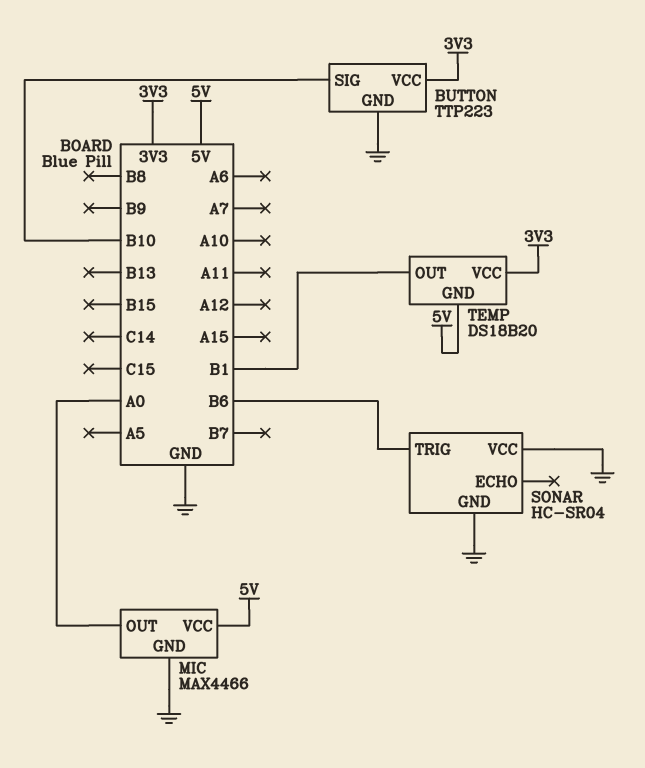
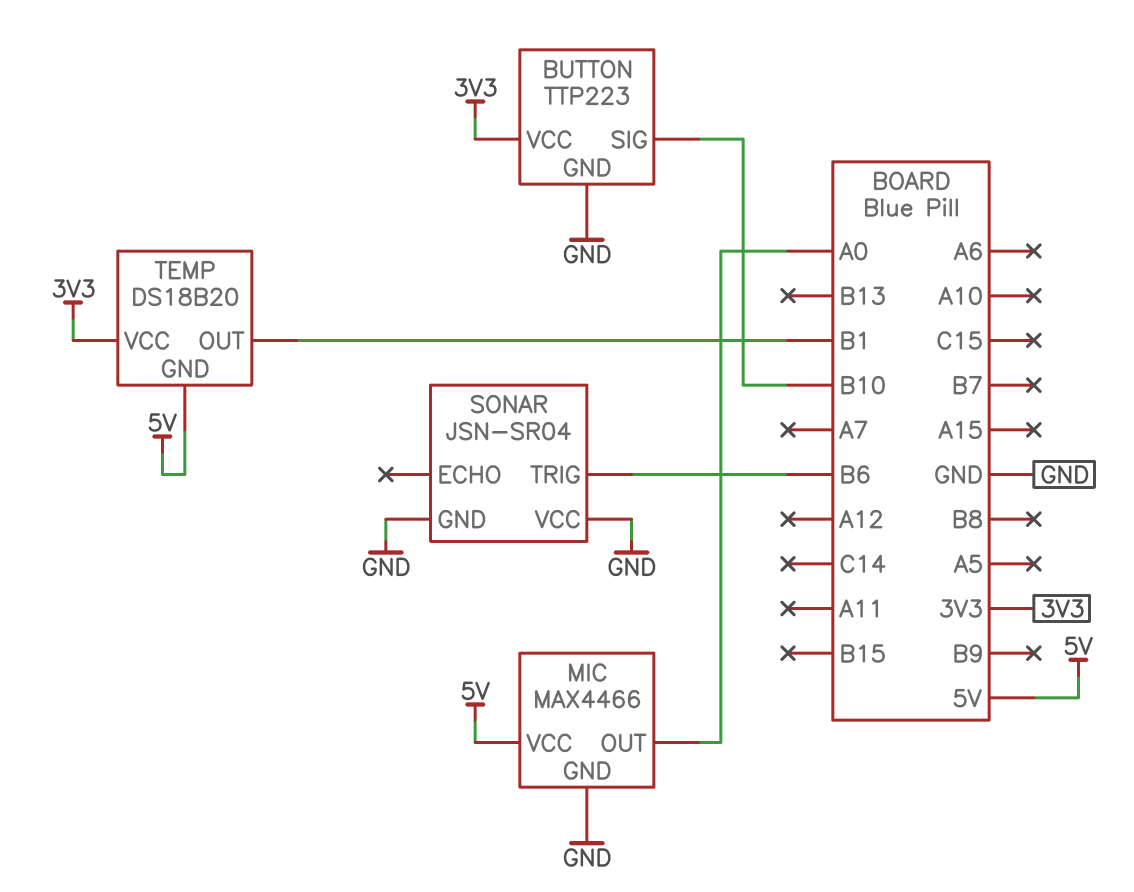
SONAR: HC-SR04 -> JSN-SR04

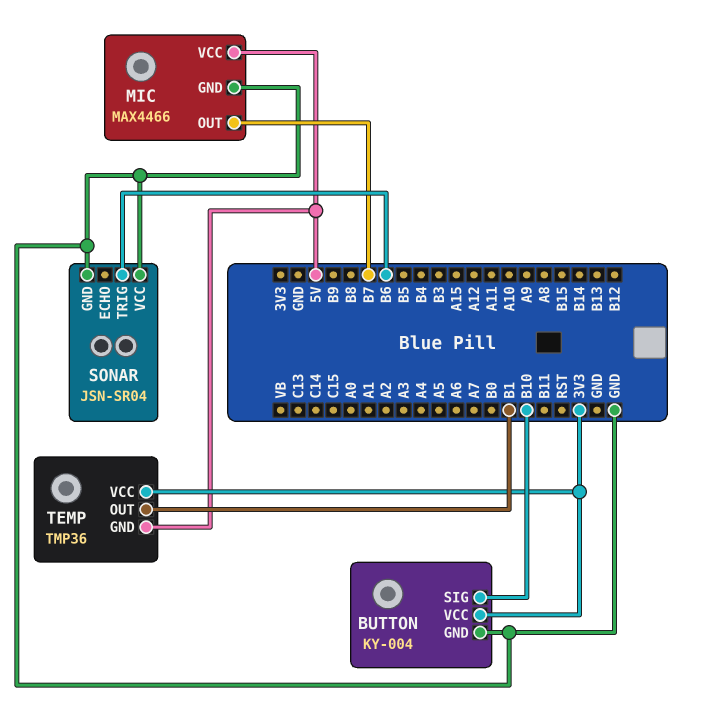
BUTTON: TTP223 -> KY-004
MIC pin OUT: A0 -> B7
TEMP: DS18B20 -> TMP36

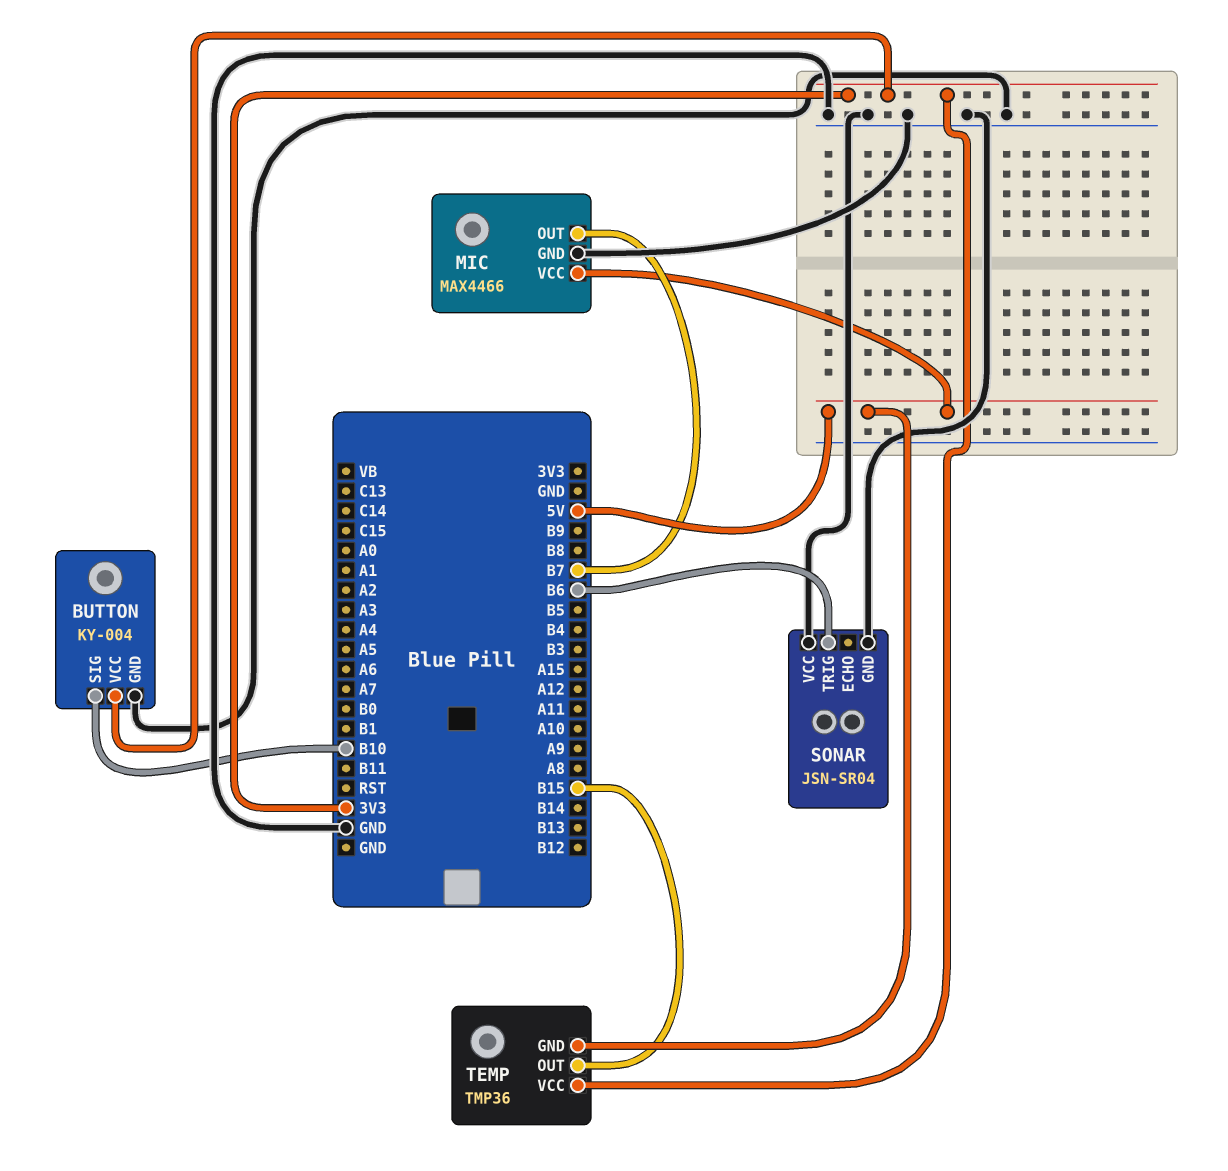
TEMP pin OUT: B1 -> B15

